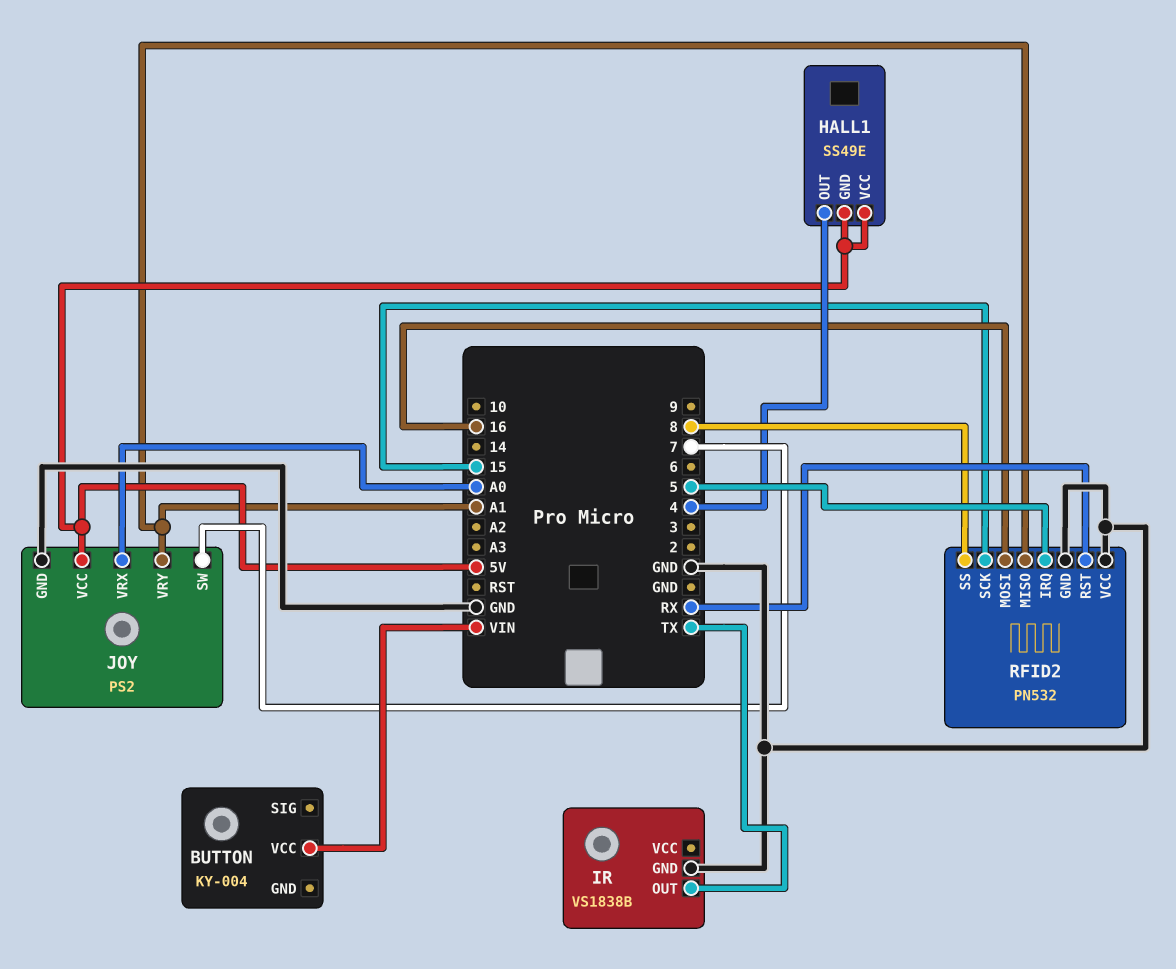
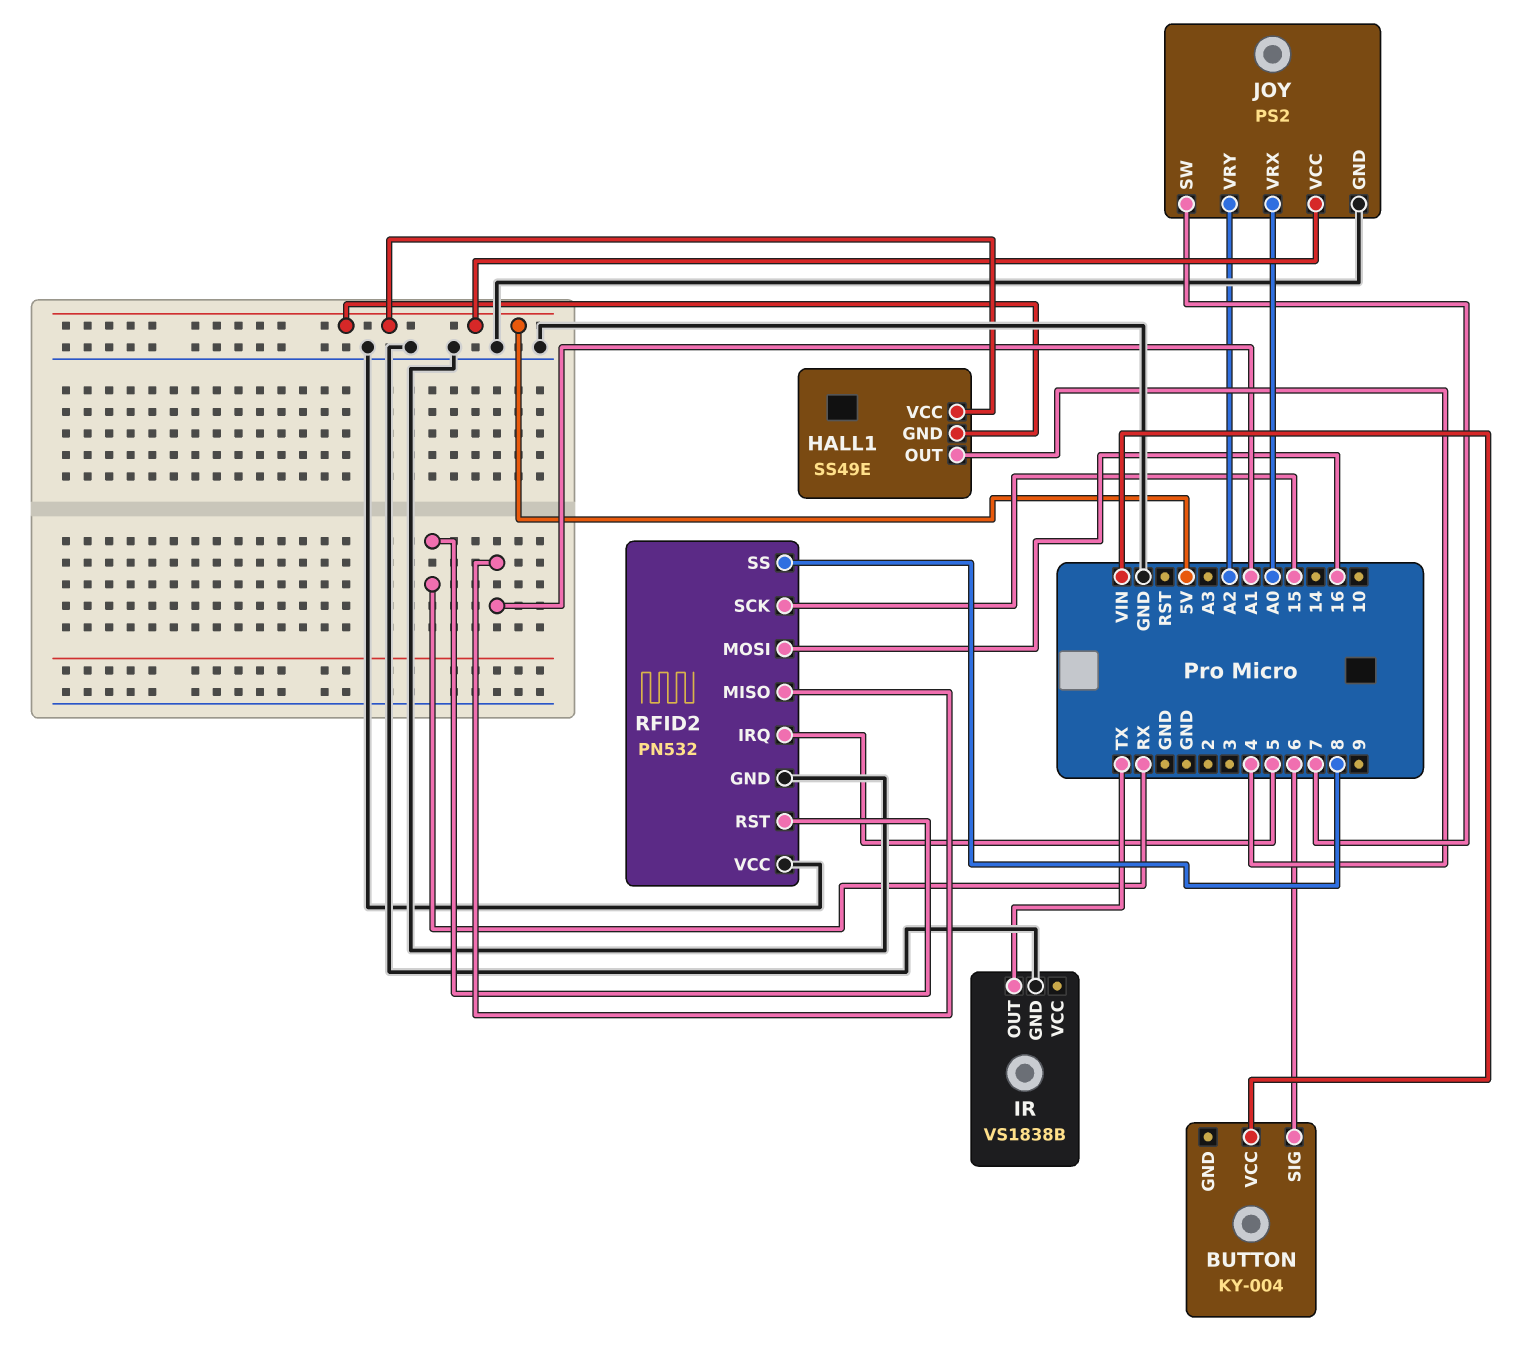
BUTTON pin SIG: none -> 6
JOY pin VRY: A1 -> A2

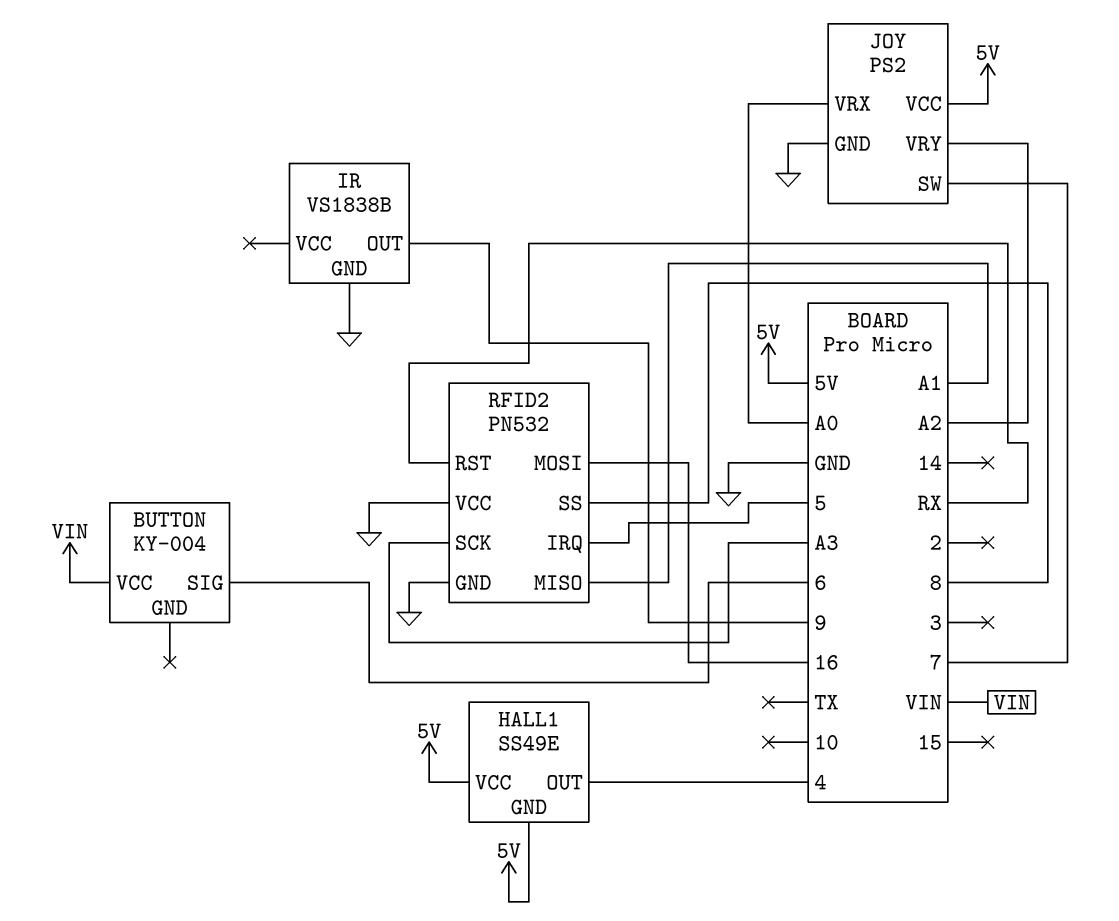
IR pin OUT: TX -> 9
RFID2 pin SCK: 15 -> A3

